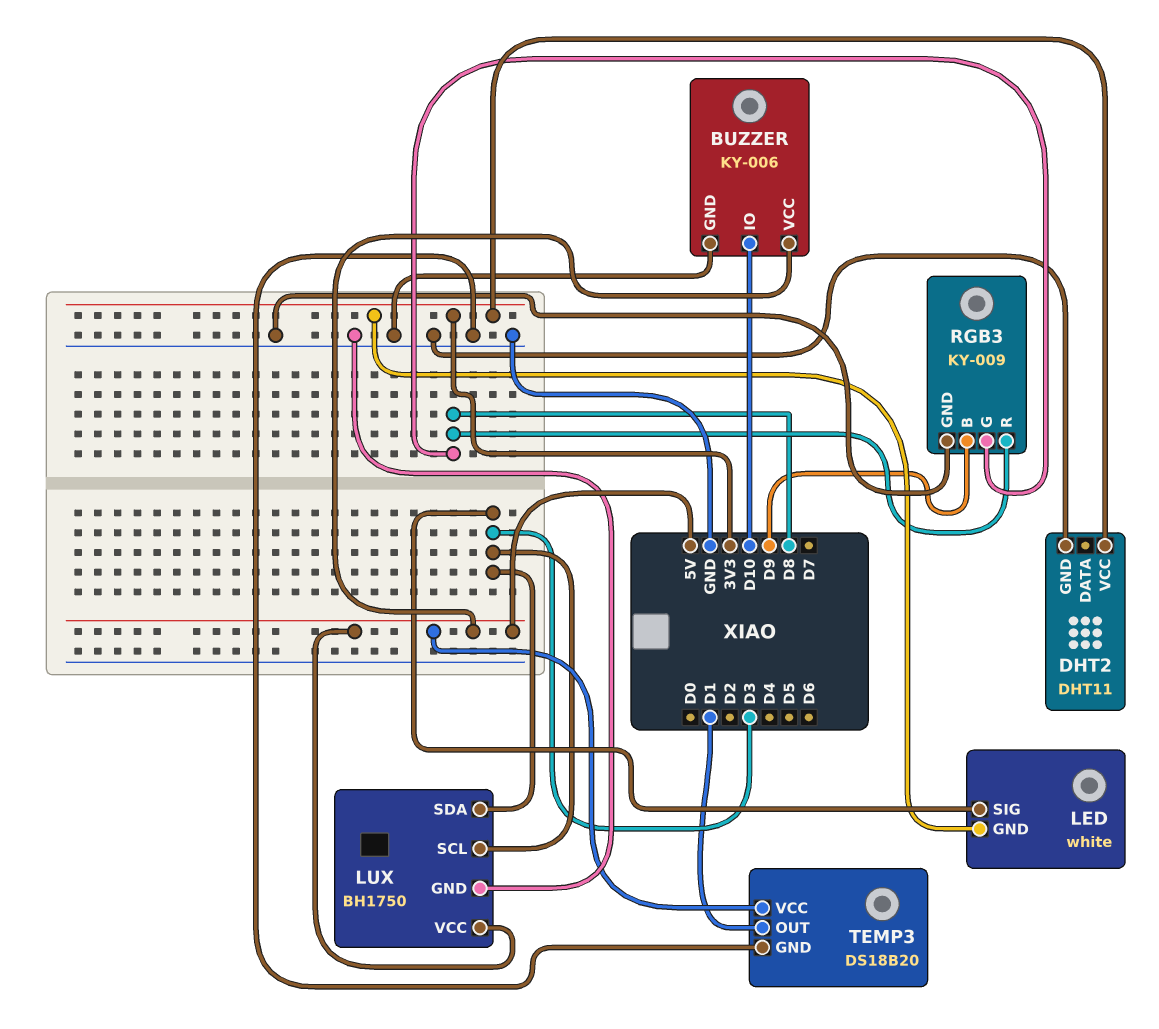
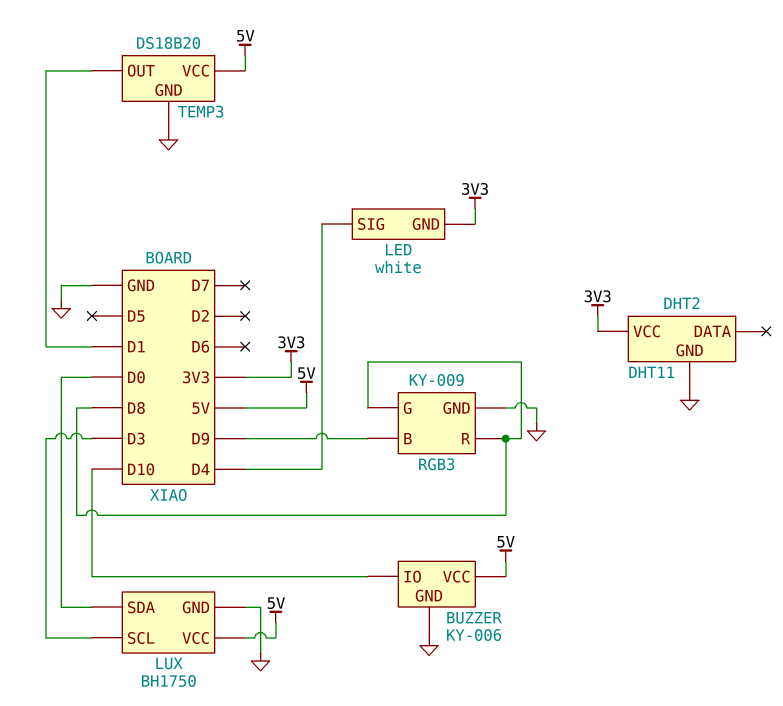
LED pin SIG: D3 -> D4
LUX pin SDA: D3 -> D0

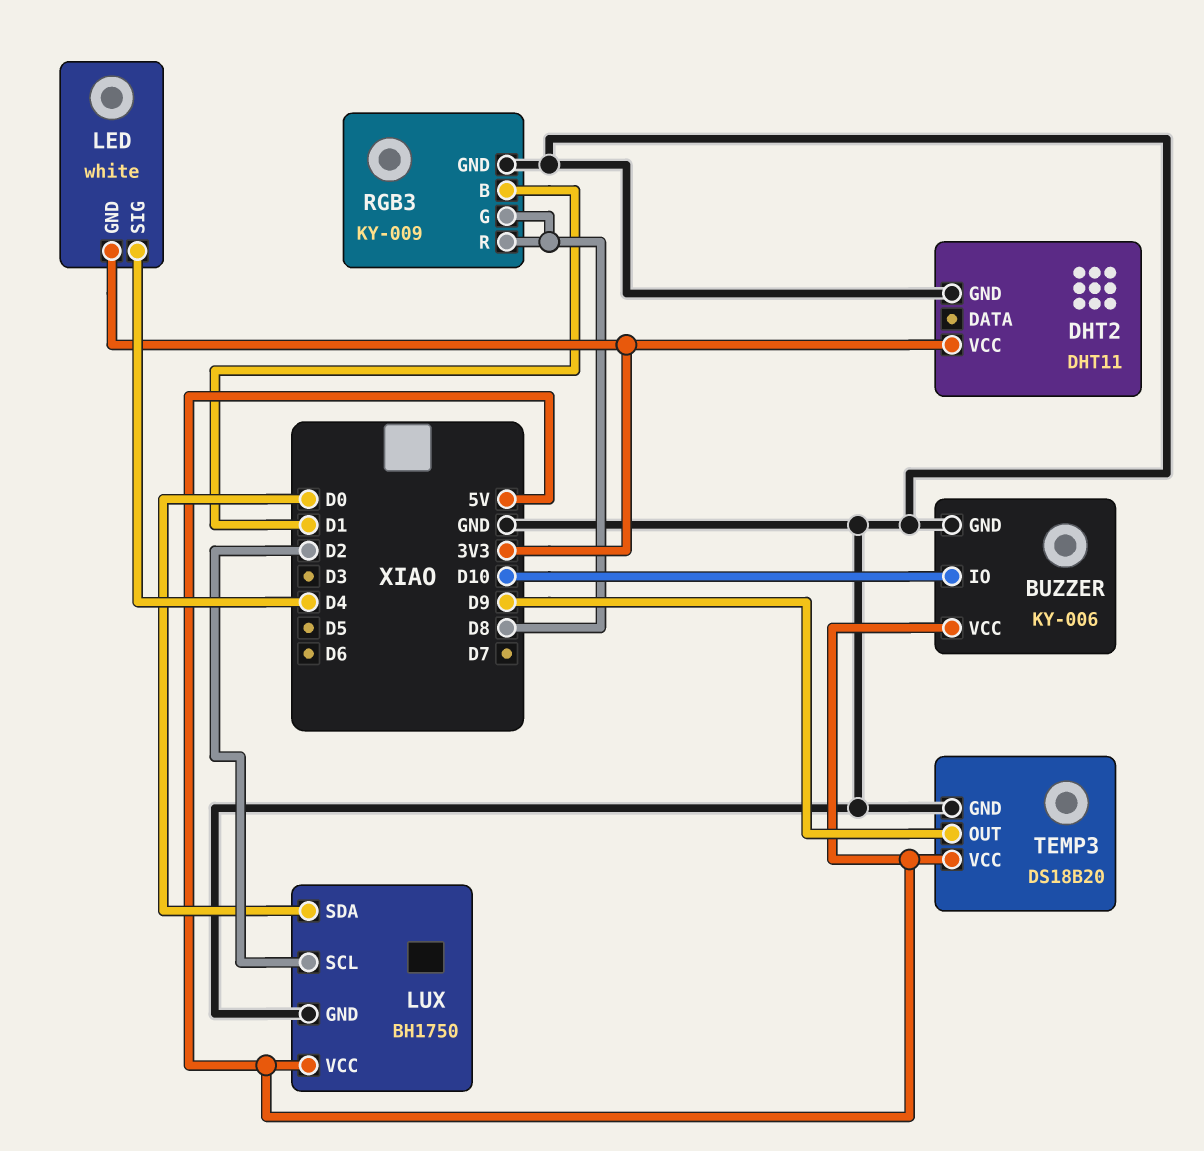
LUX pin SCL: D3 -> D2
RGB3 pin B: D9 -> D1
TEMP3 pin OUT: D1 -> D9

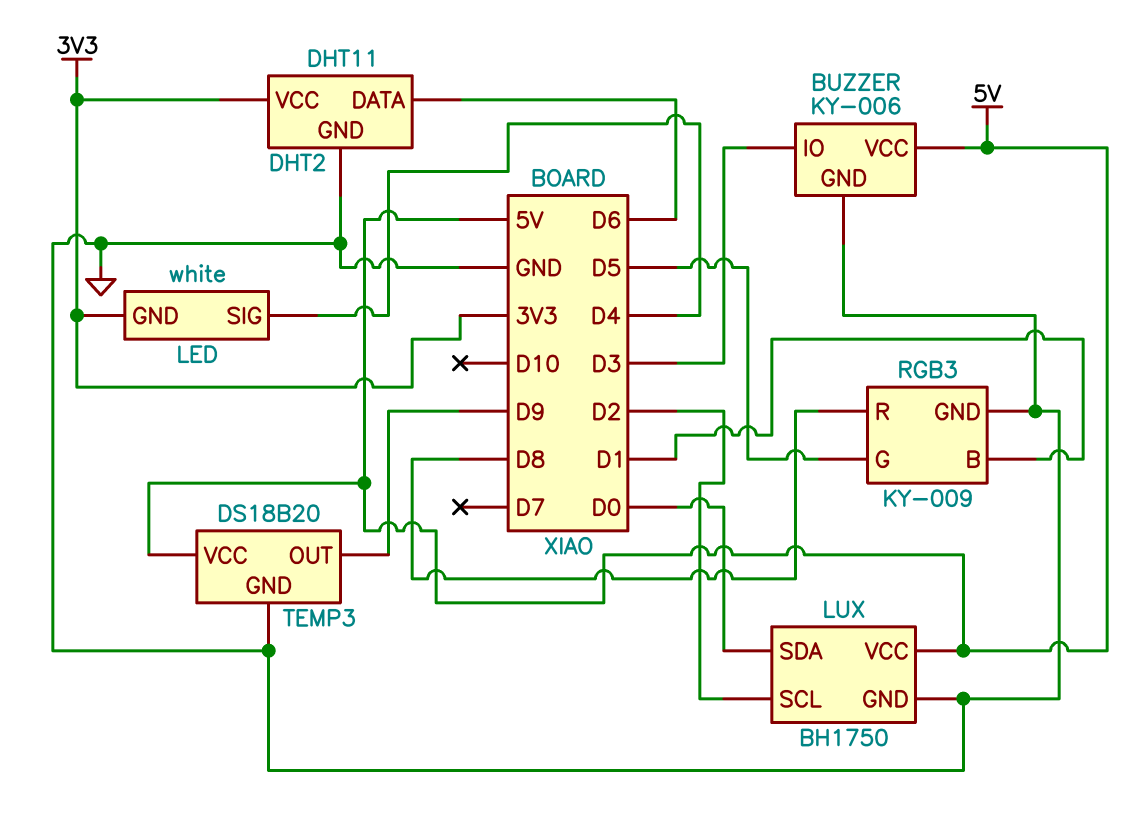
BUZZER pin IO: D10 -> D3
DHT2 pin DATA: none -> D6
RGB3 pin G: D8 -> D5

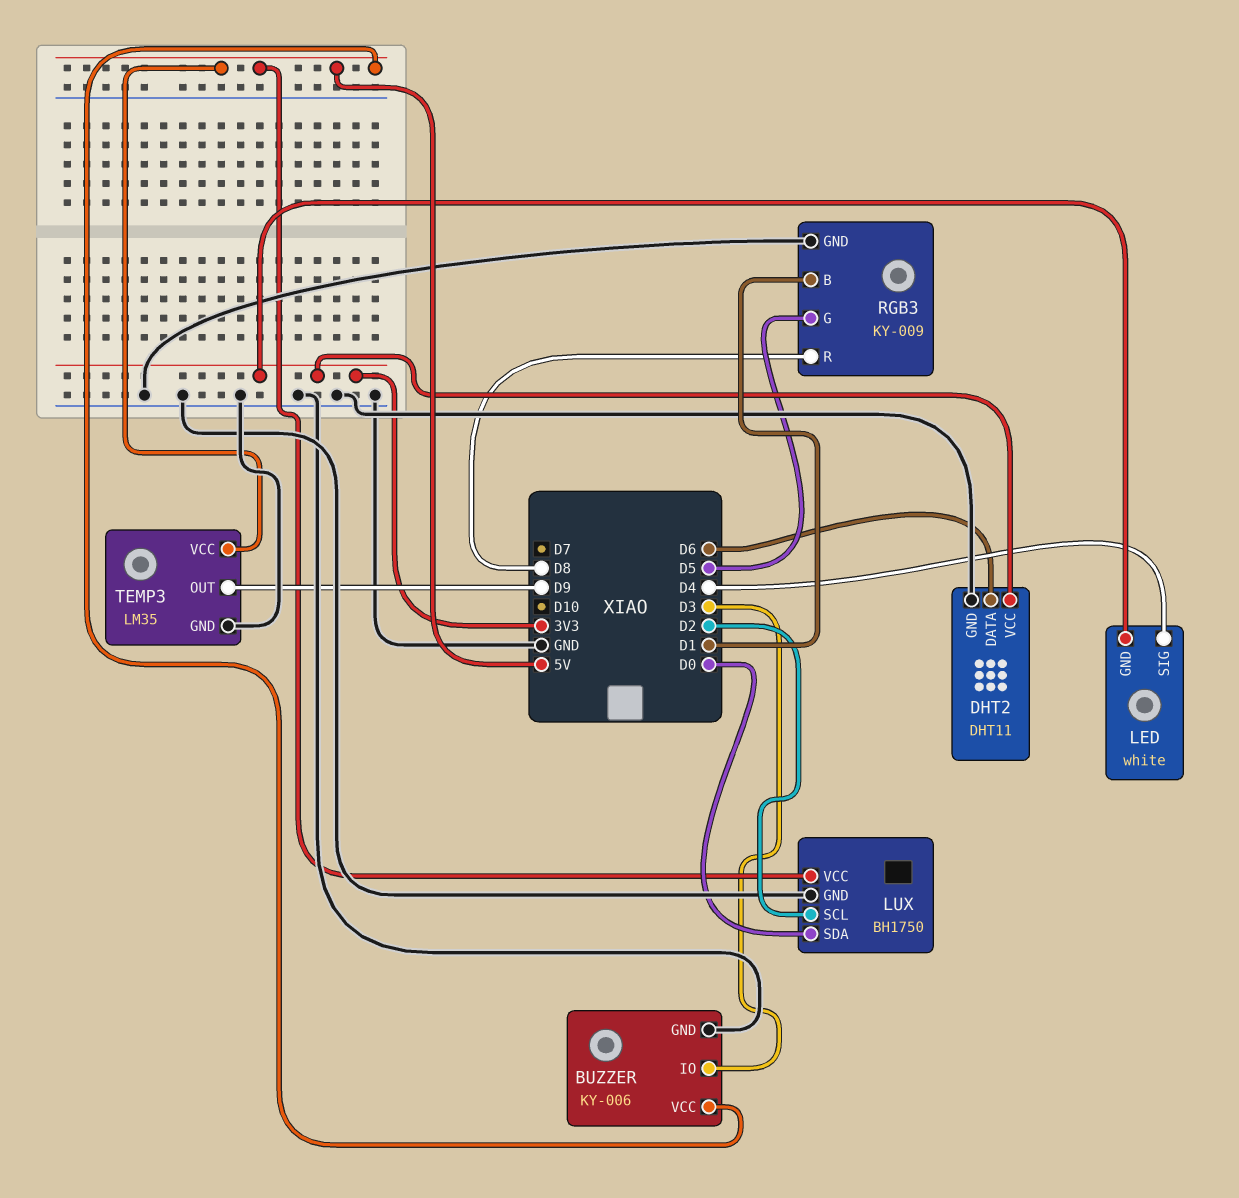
TEMP3: DS18B20 -> LM35

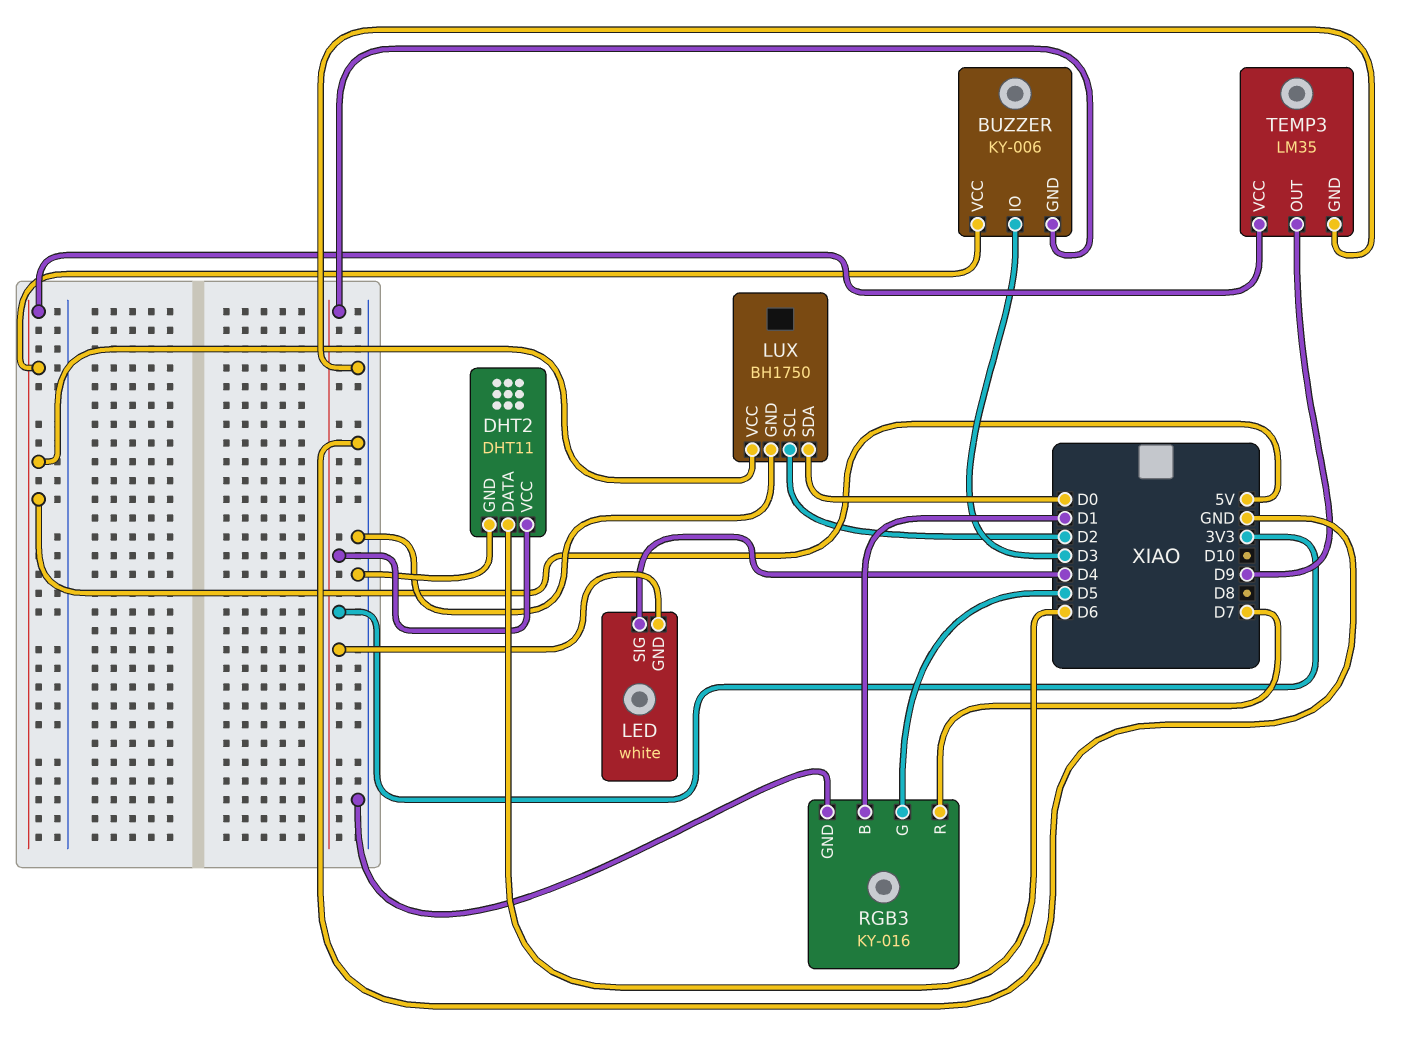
BUZZER pin GND: GND -> 3V3
RGB3: KY-009 -> KY-016
RGB3 pin R: D8 -> D7

